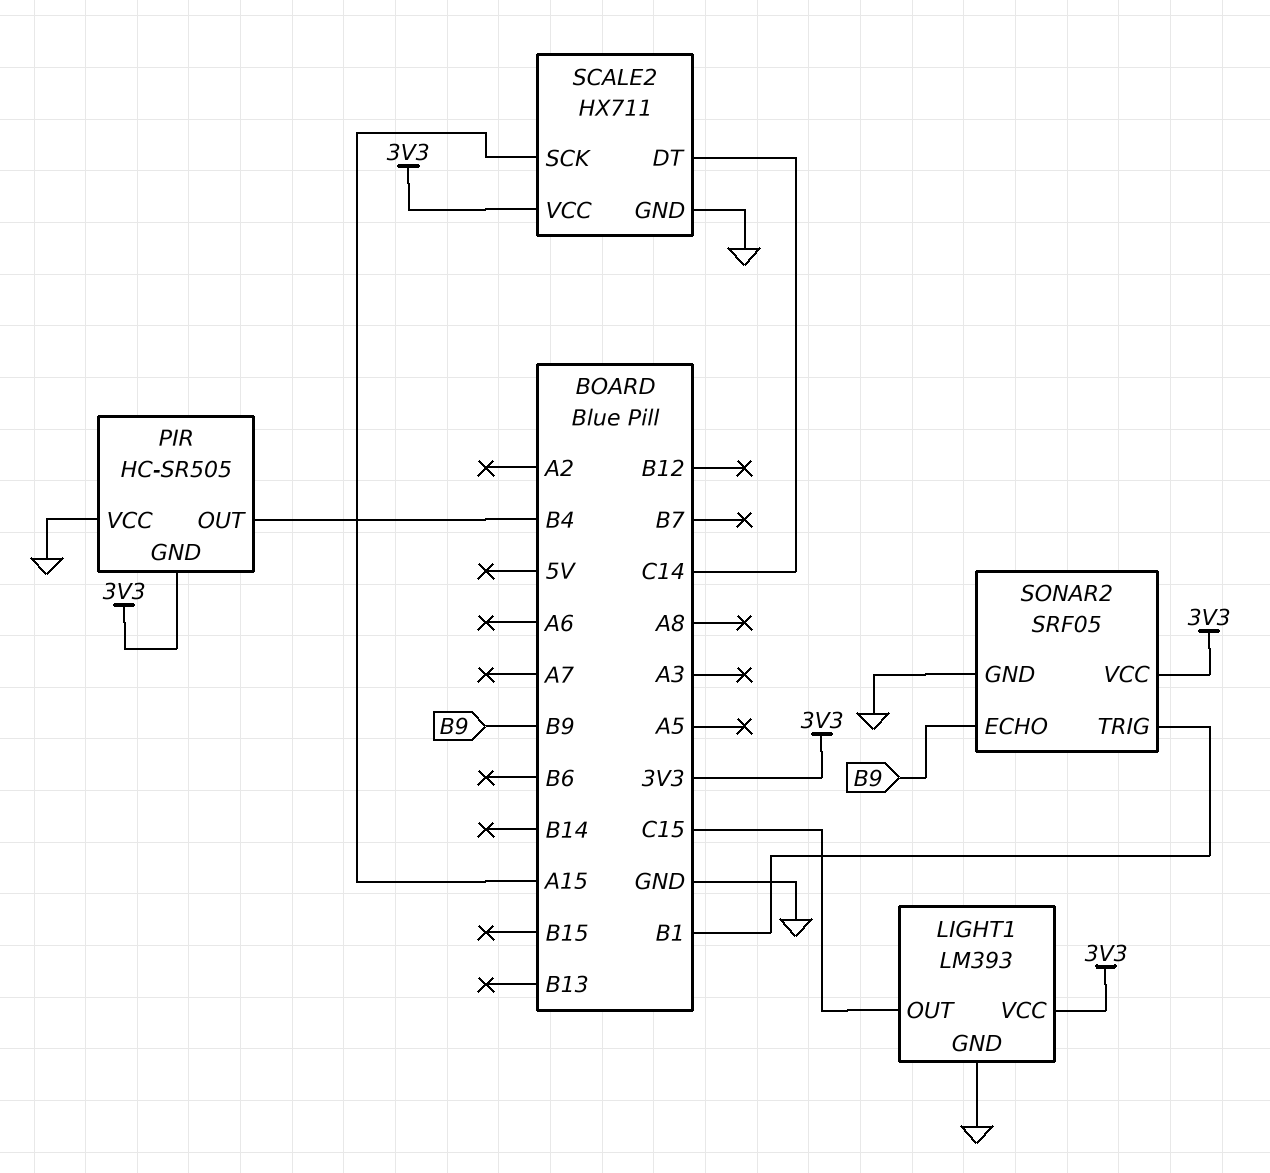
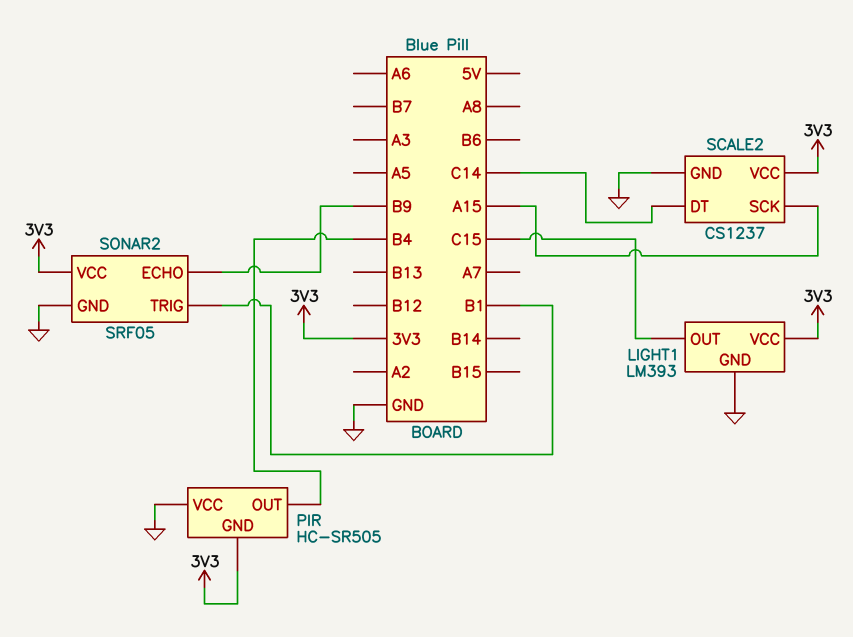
SCALE2: HX711 -> CS1237

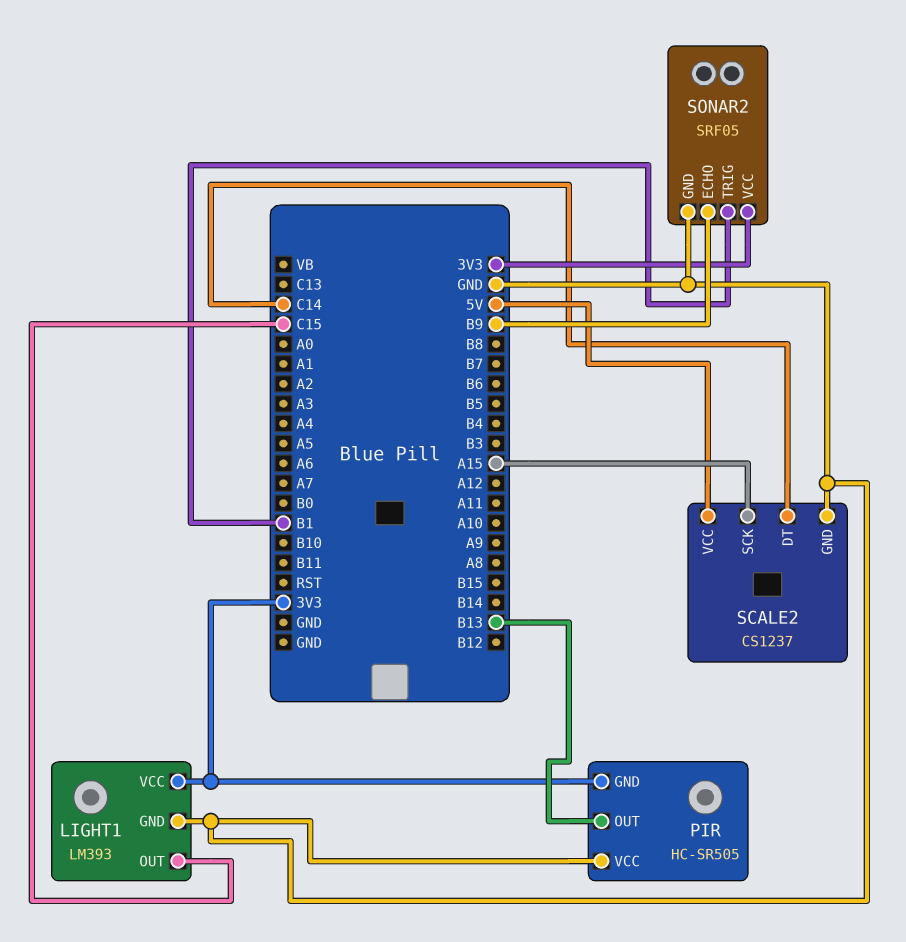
PIR pin OUT: B4 -> B13
SCALE2 pin VCC: 3V3 -> 5V

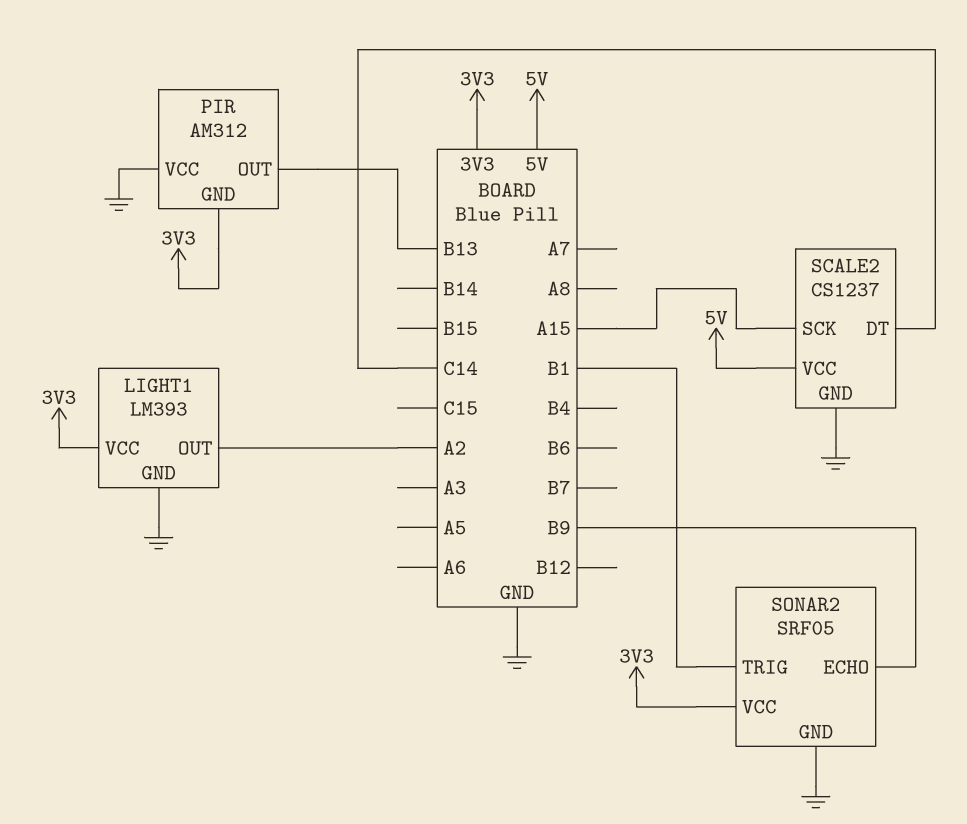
LIGHT1 pin OUT: C15 -> A2
PIR: HC-SR505 -> AM312

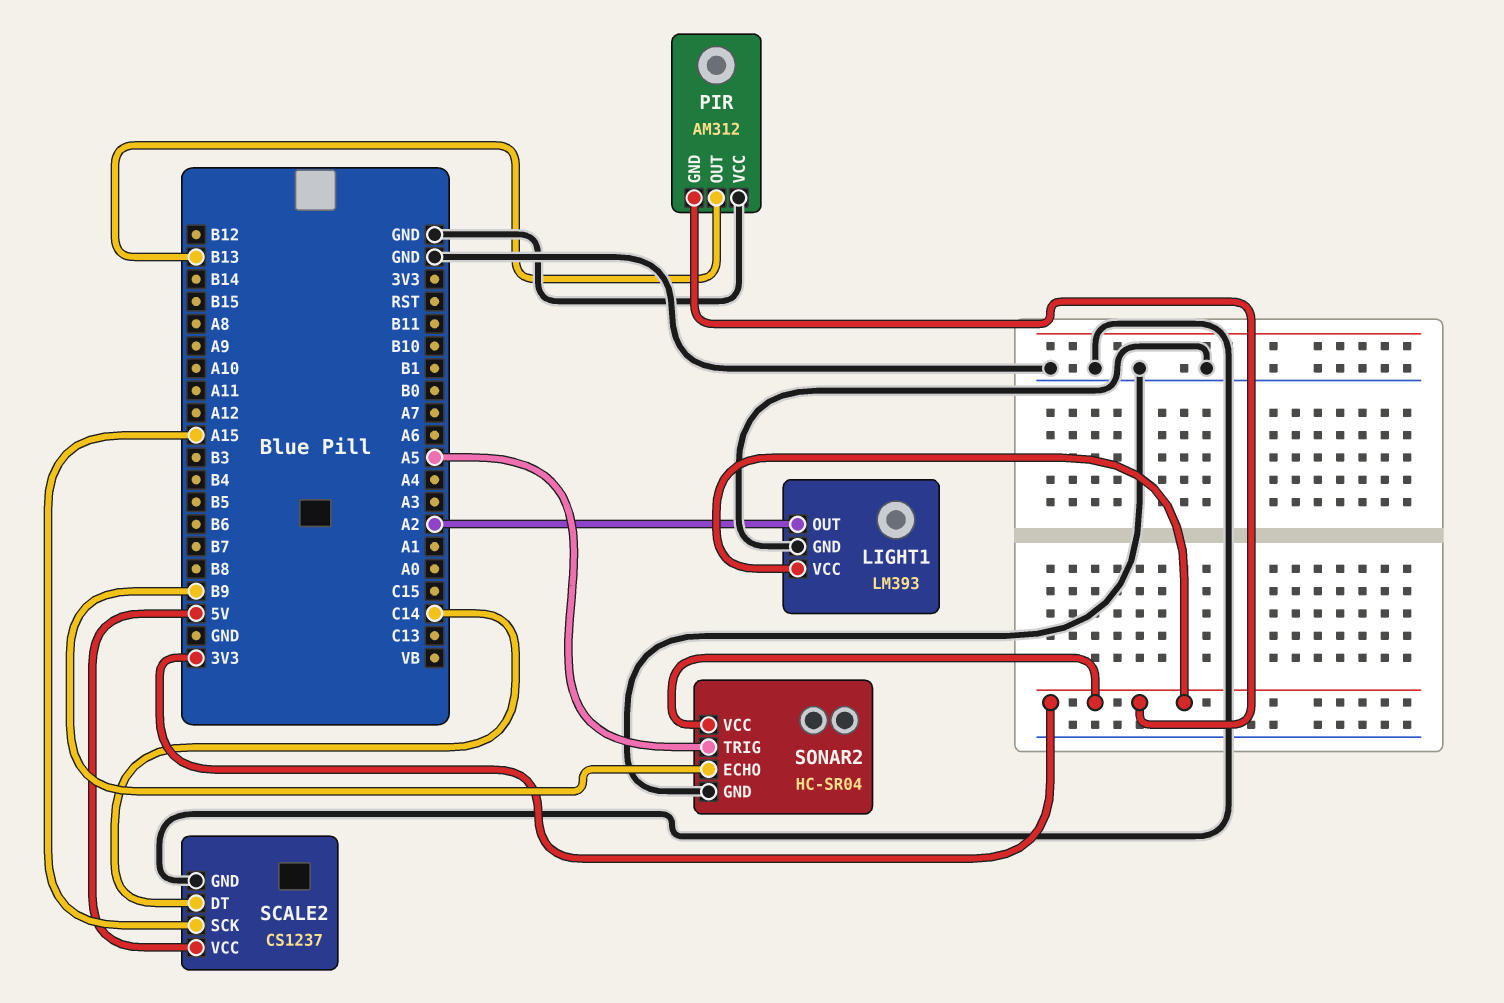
SONAR2: SRF05 -> HC-SR04
SONAR2 pin TRIG: B1 -> A5

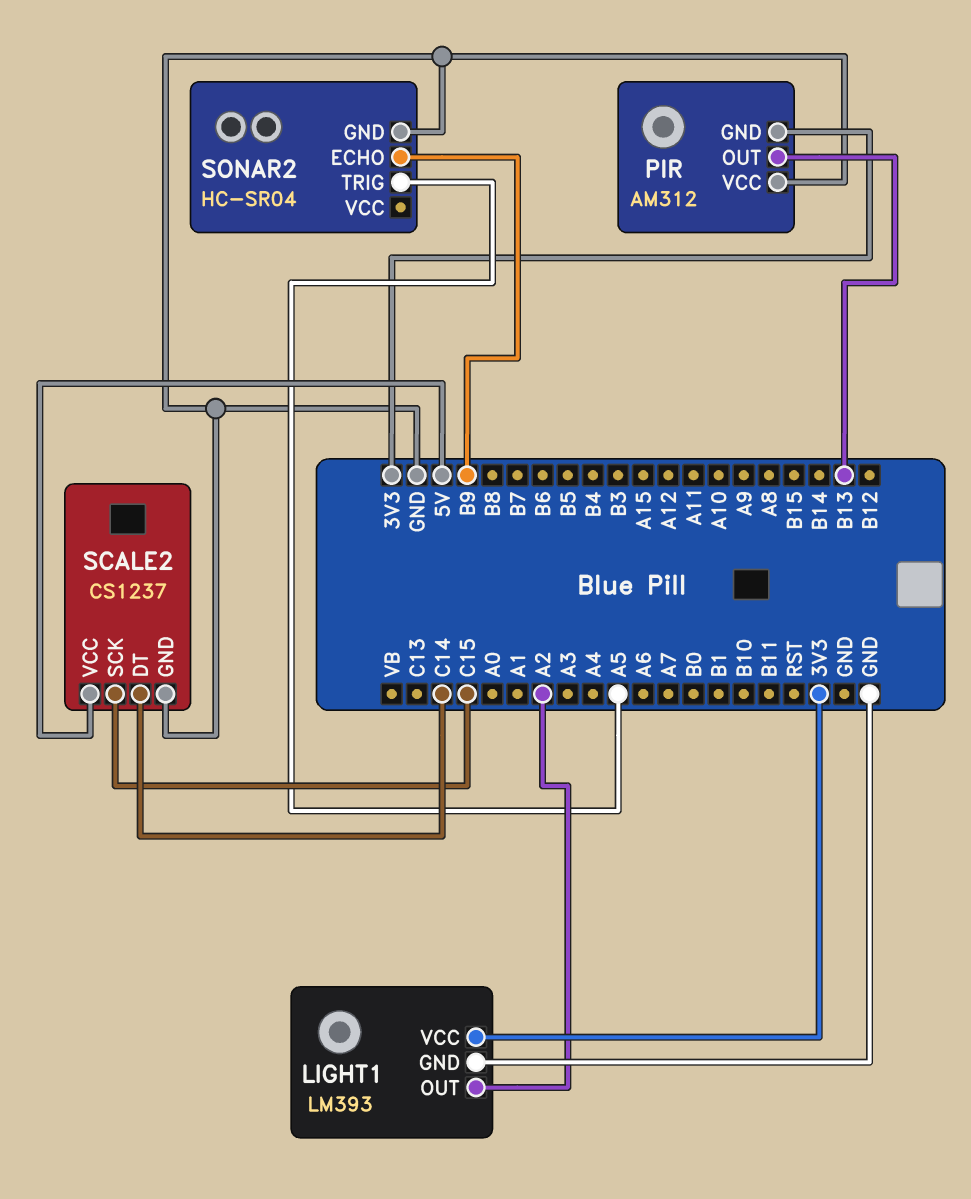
SCALE2 pin SCK: A15 -> C15
SONAR2 pin VCC: 3V3 -> none

